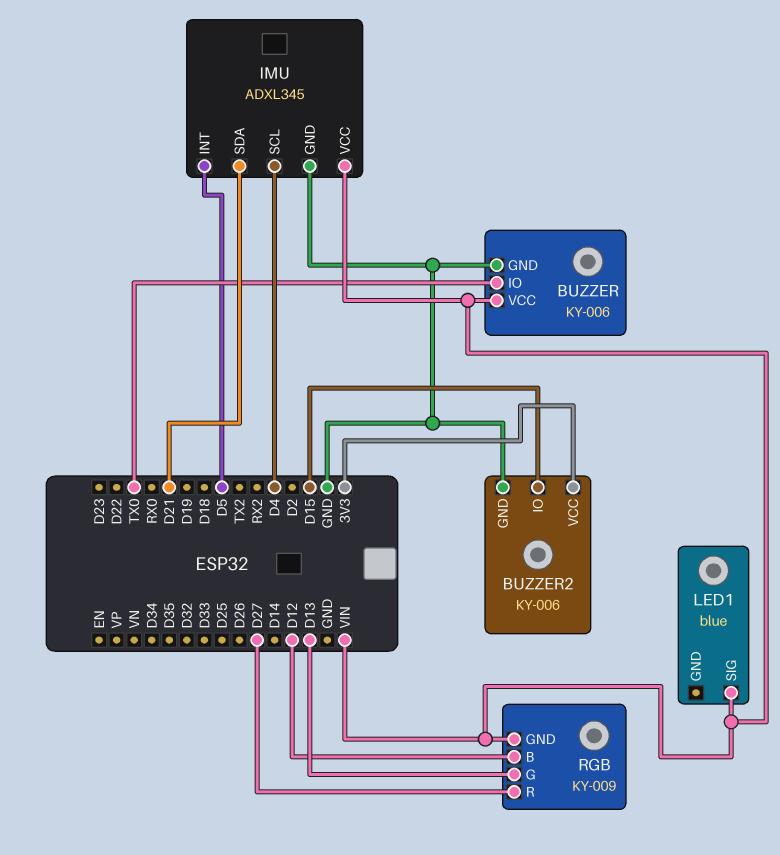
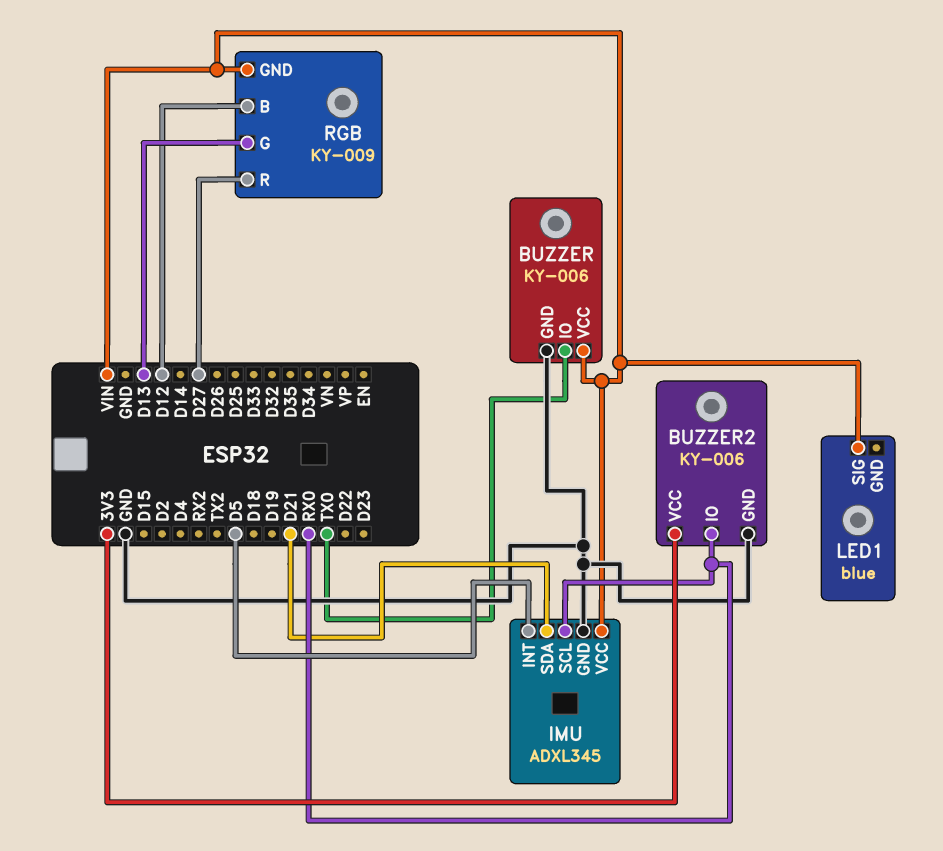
BUZZER2 pin IO: D15 -> RX0
IMU pin SCL: D4 -> RX0

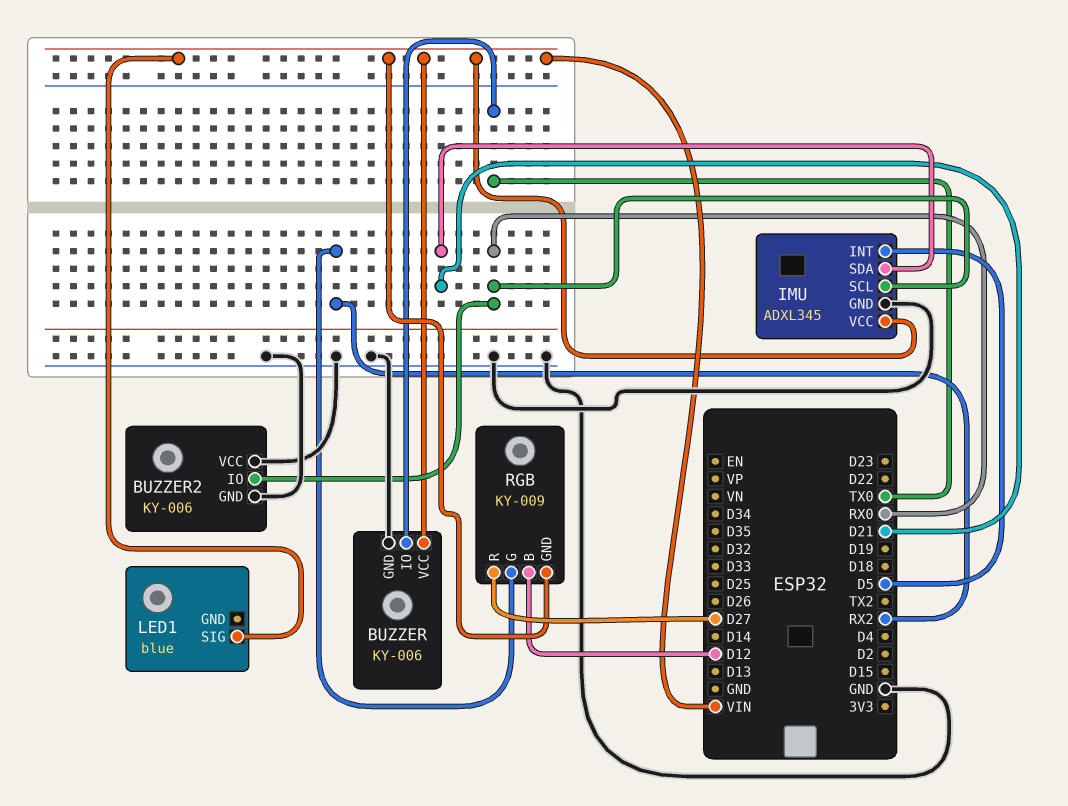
BUZZER2 pin VCC: 3V3 -> GND
RGB pin G: D13 -> RX2

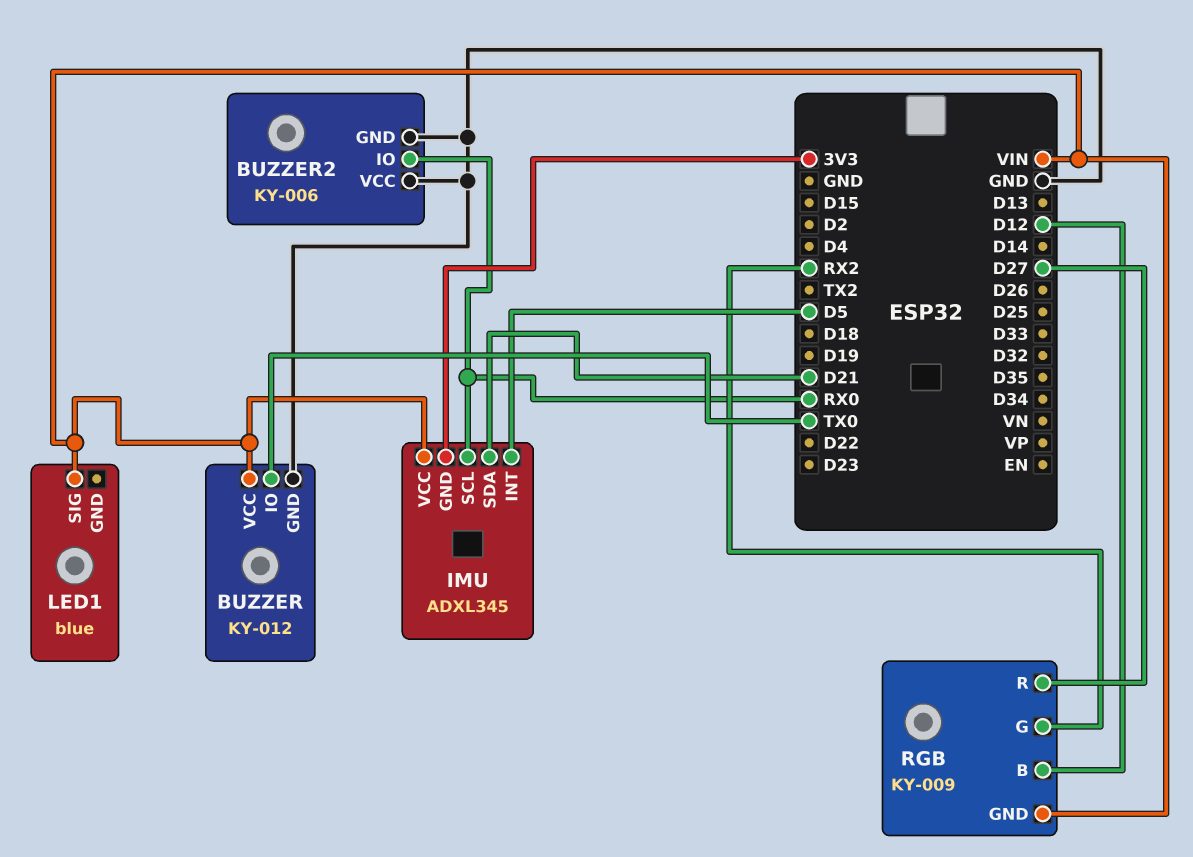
BUZZER: KY-006 -> KY-012
IMU pin GND: GND -> 3V3

